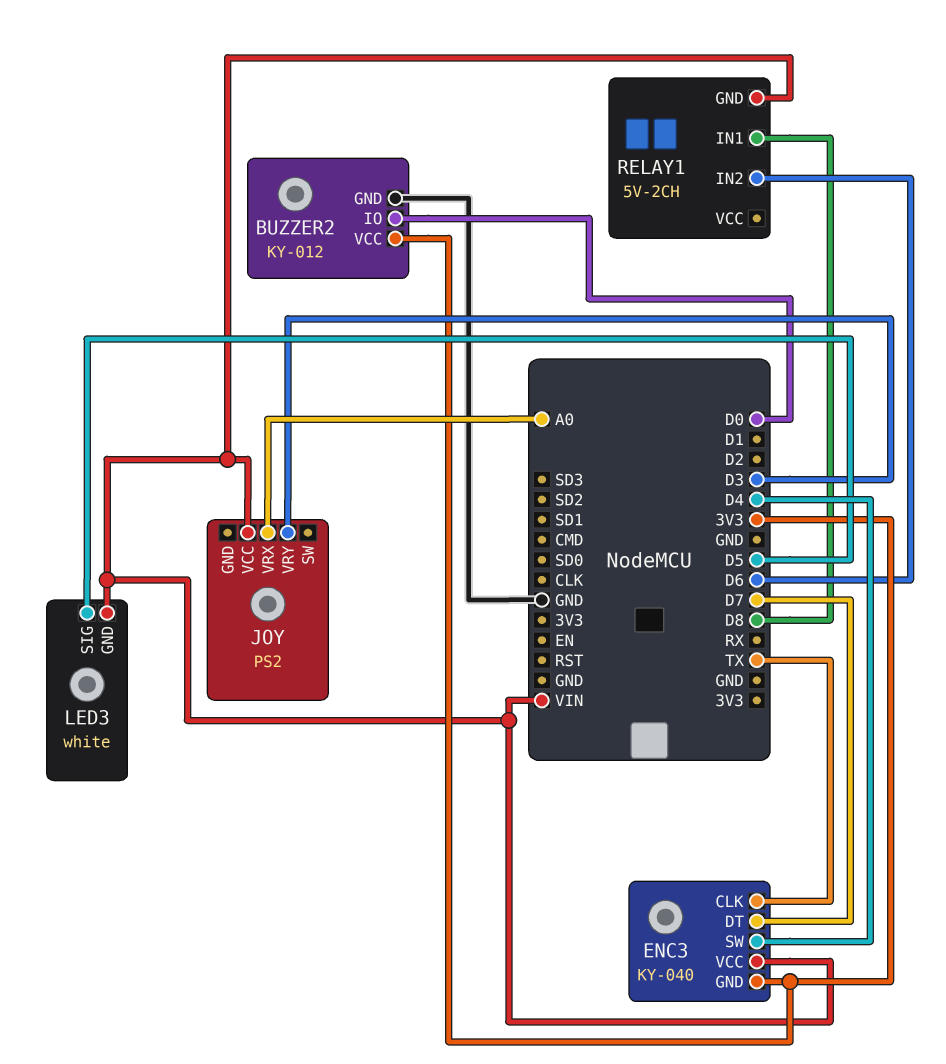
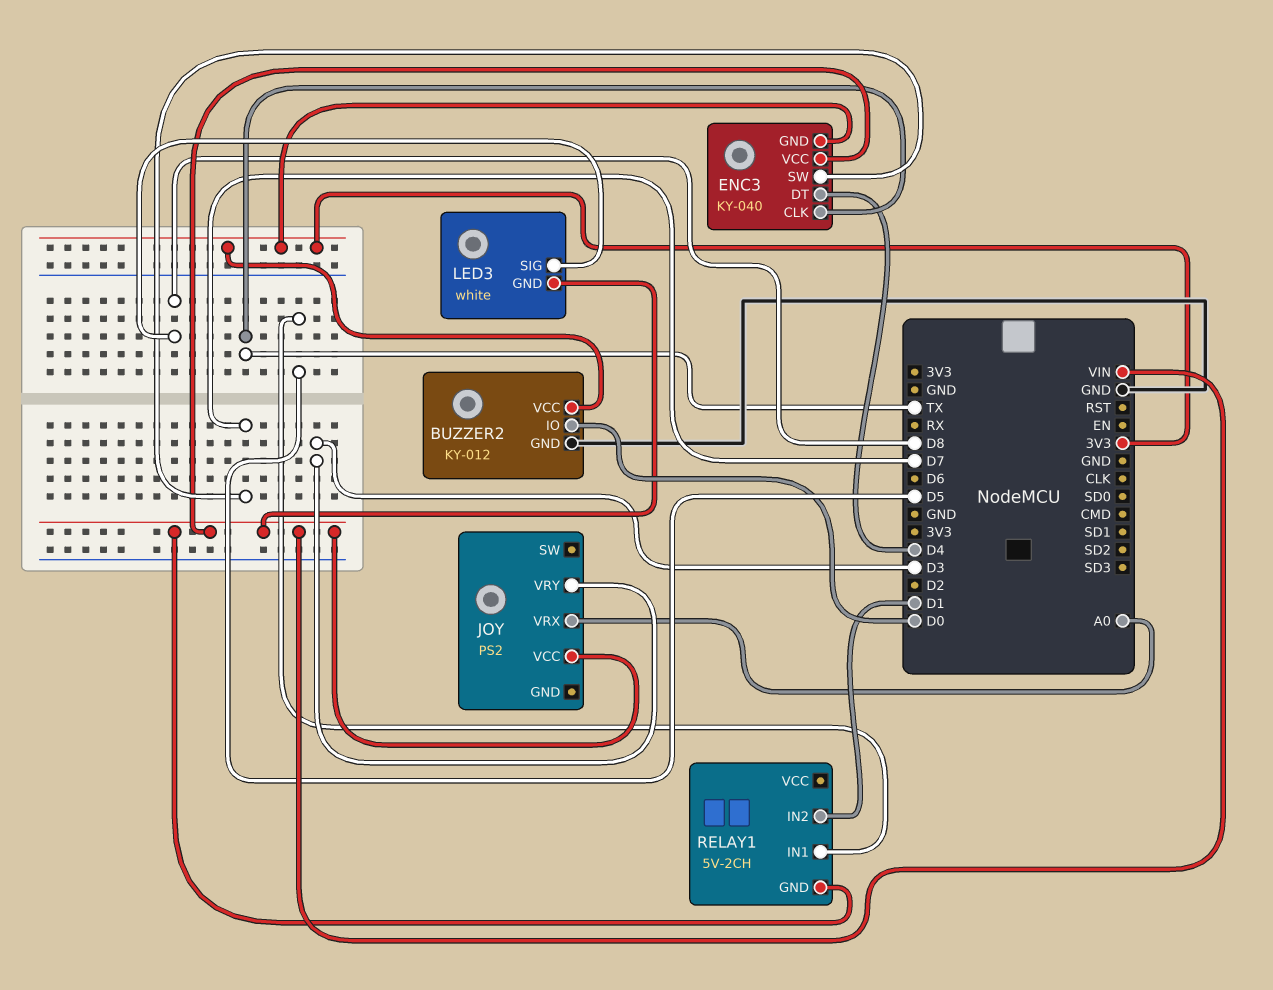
ENC3 pin DT: D7 -> D4
ENC3 pin SW: D4 -> D7
LED3 pin SIG: D5 -> D8
RELAY1 pin IN1: D8 -> D5
RELAY1 pin IN2: D6 -> D1

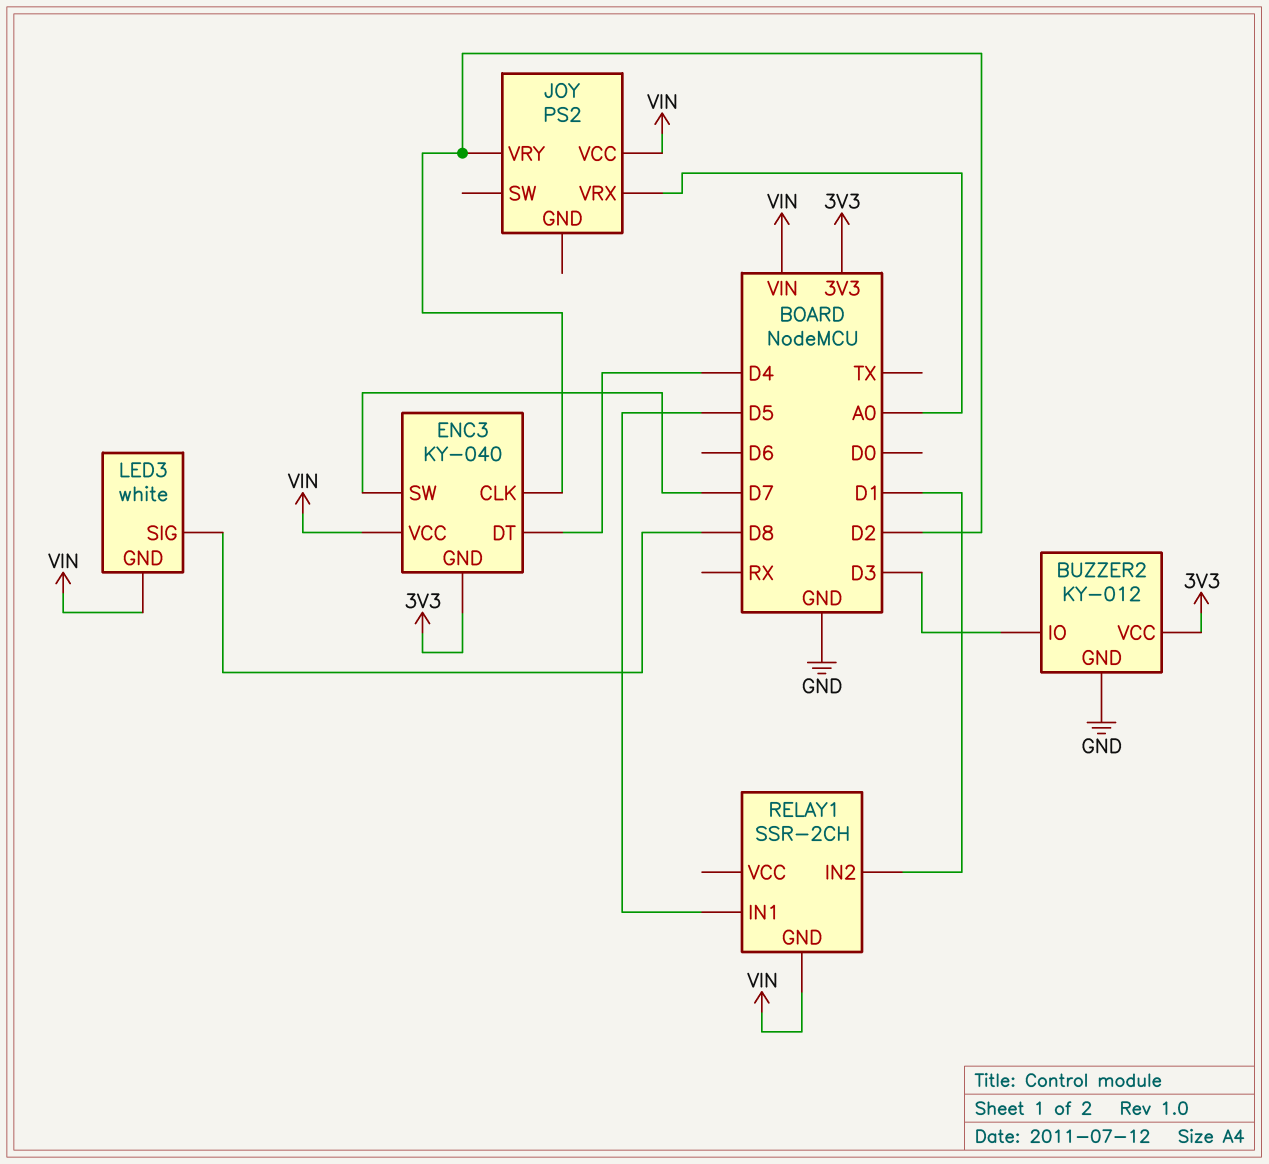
BUZZER2 pin IO: D0 -> D3
ENC3 pin CLK: TX -> D2
JOY pin VRY: D3 -> D2
RELAY1: 5V-2CH -> SSR-2CH

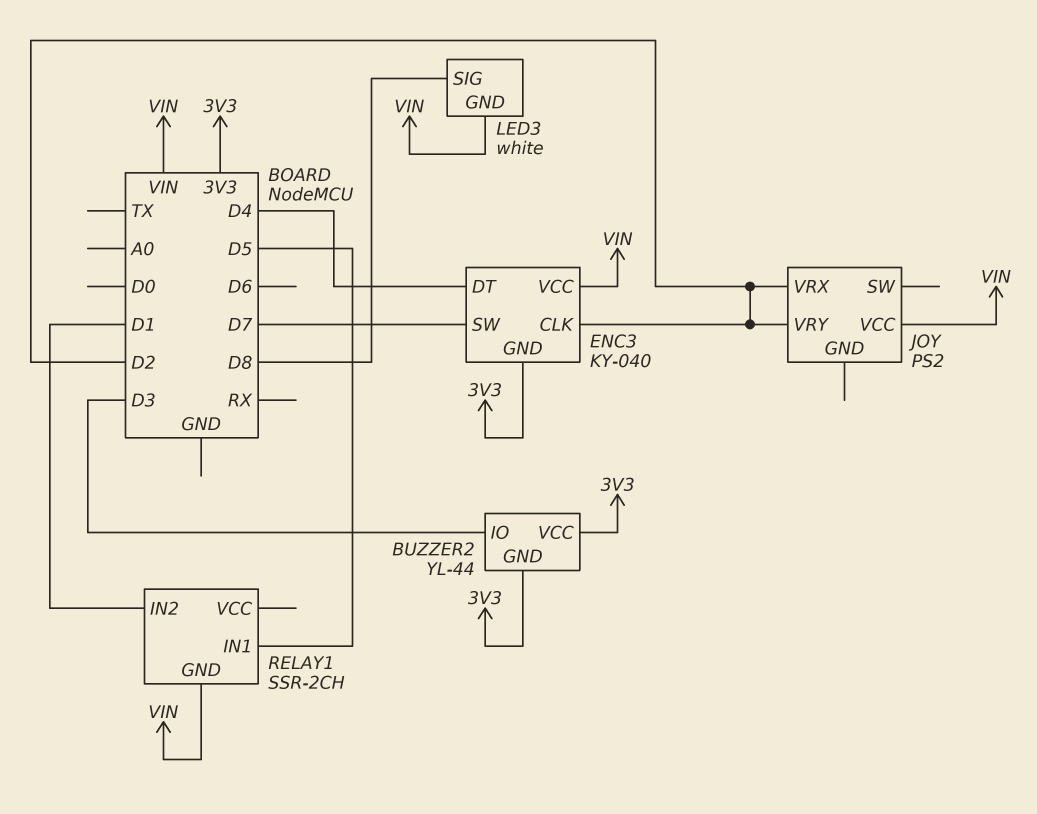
BUZZER2: KY-012 -> YL-44
BUZZER2 pin GND: GND -> 3V3
JOY pin VRX: A0 -> D2

